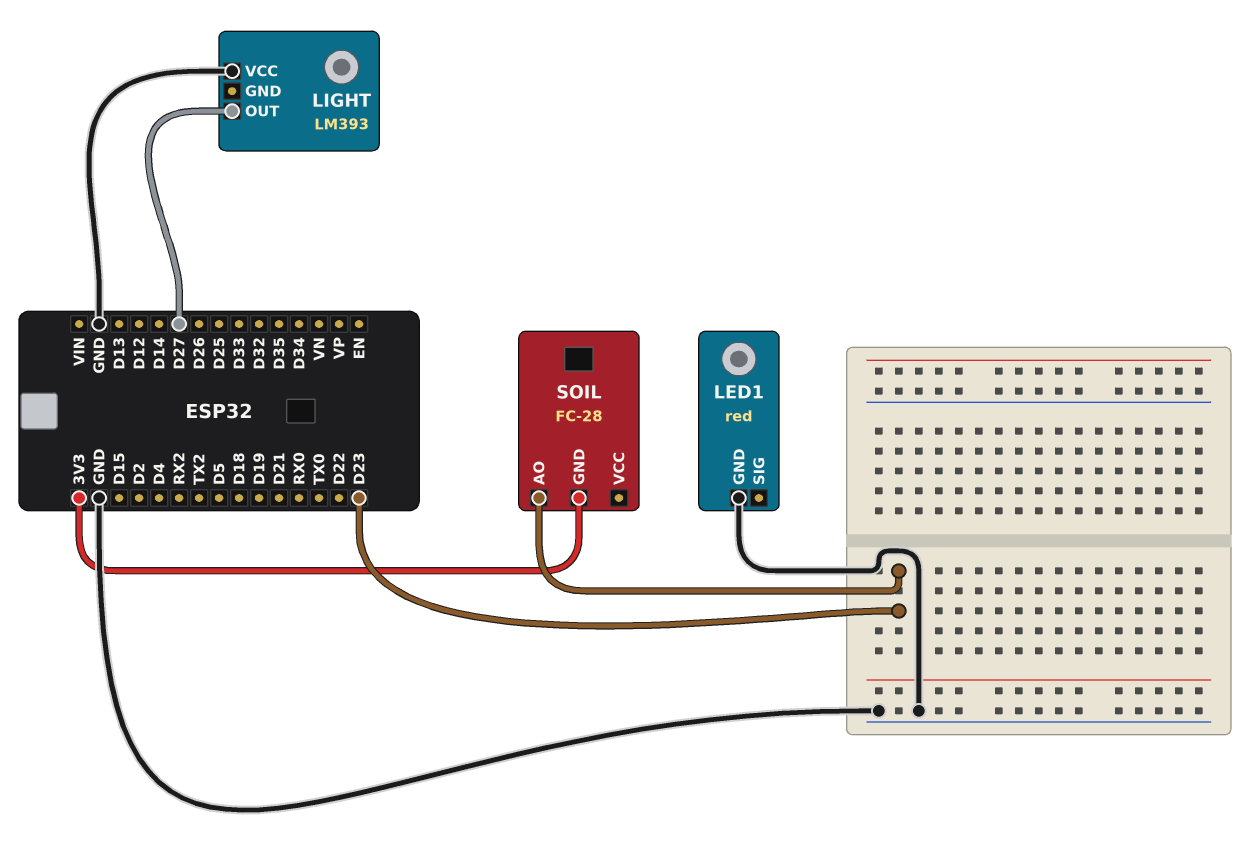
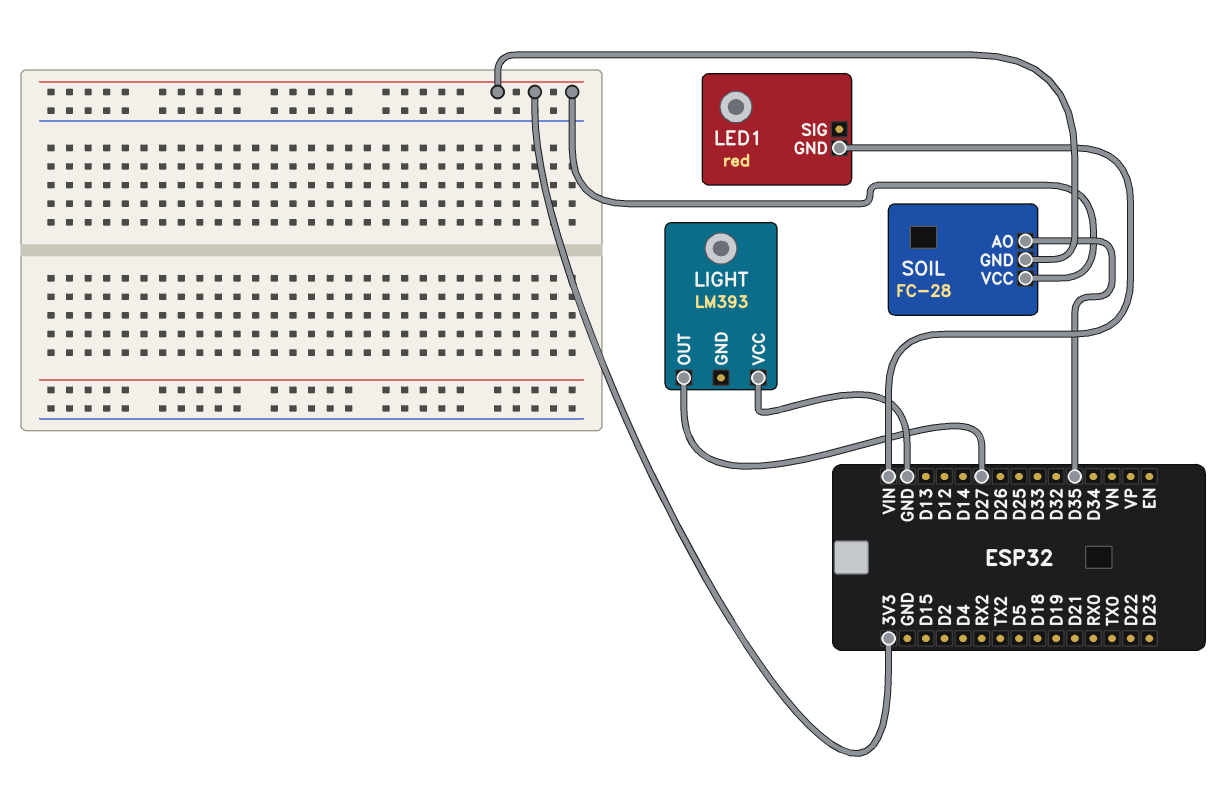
LED1 pin GND: GND -> VIN
SOIL pin AO: D23 -> D35
SOIL pin VCC: none -> 3V3

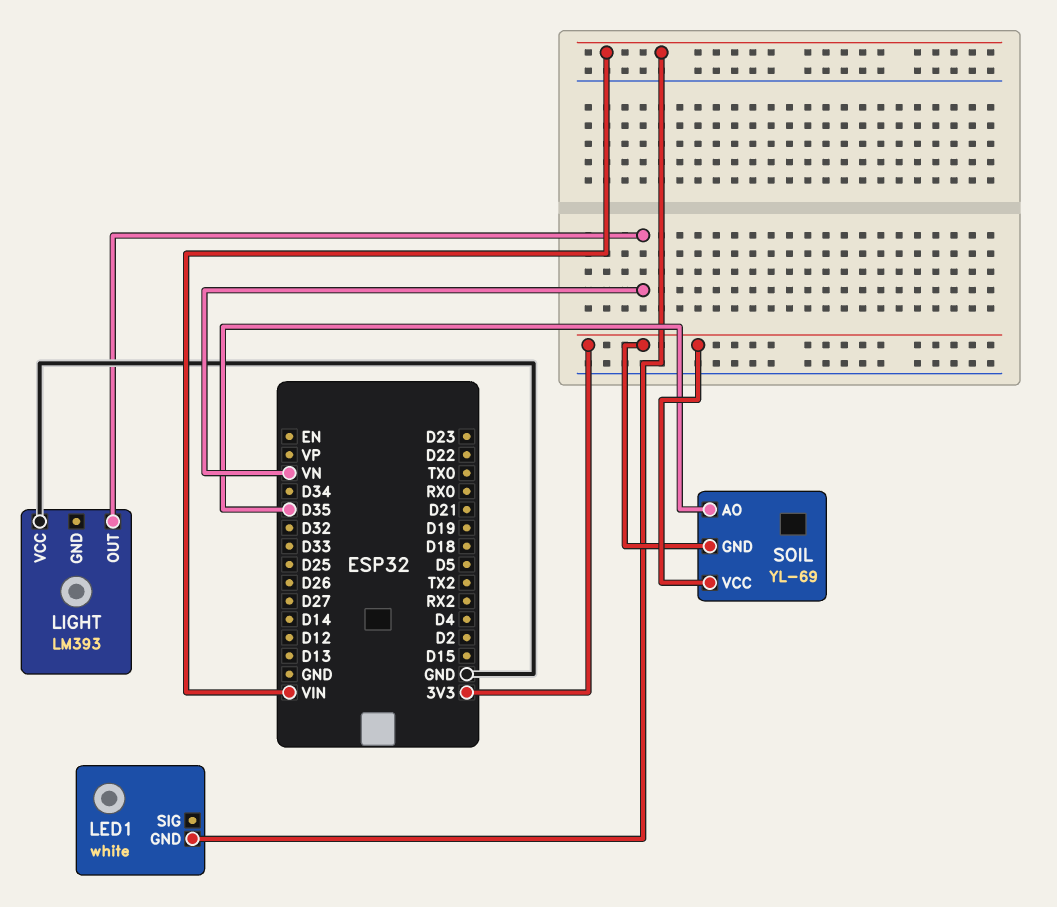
LED1: red -> white
LIGHT pin OUT: D27 -> VN
SOIL: FC-28 -> YL-69

